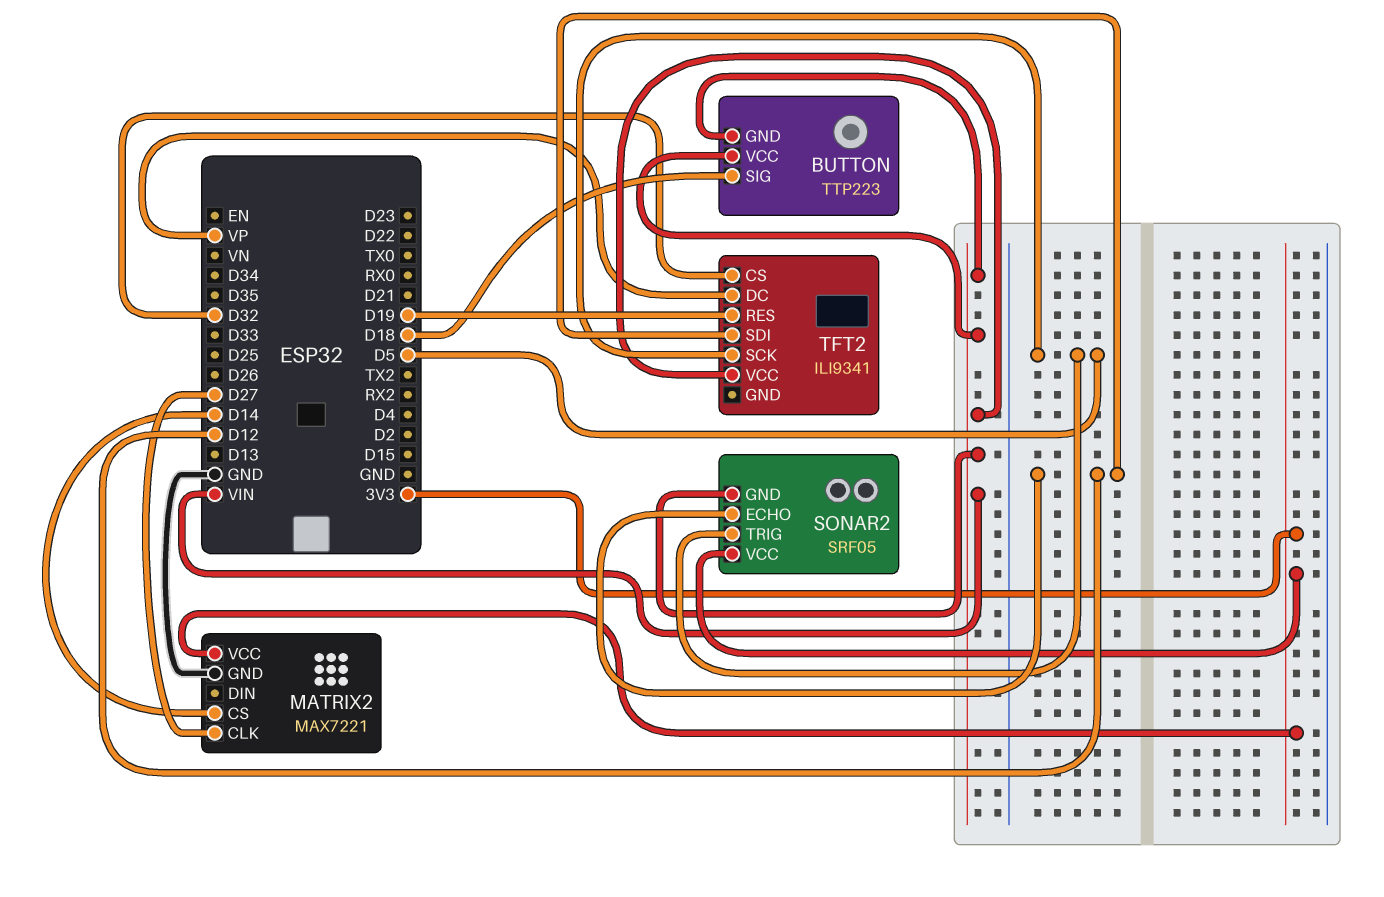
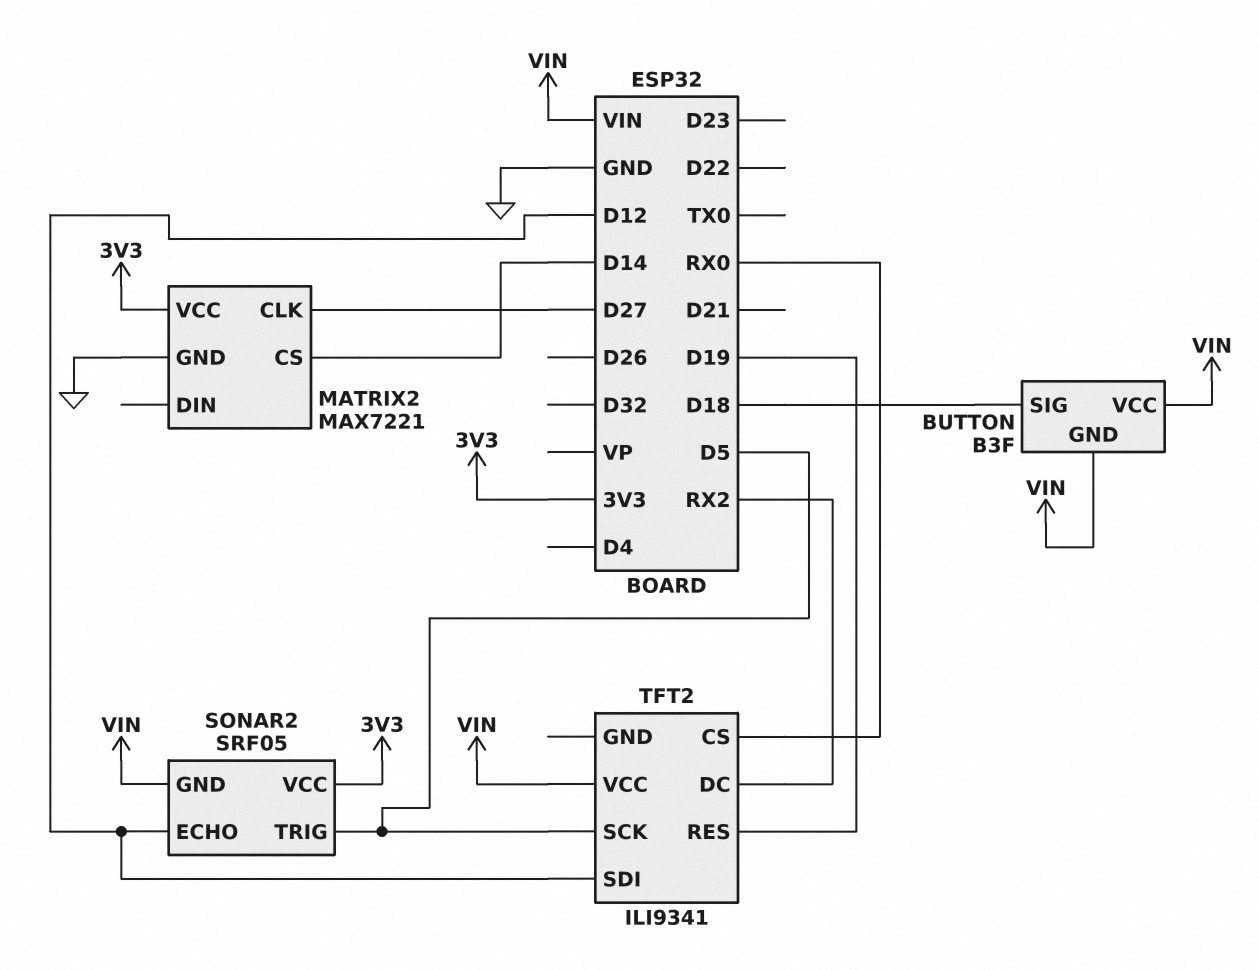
BUTTON: TTP223 -> B3F
TFT2 pin CS: D32 -> RX0
TFT2 pin DC: VP -> RX2

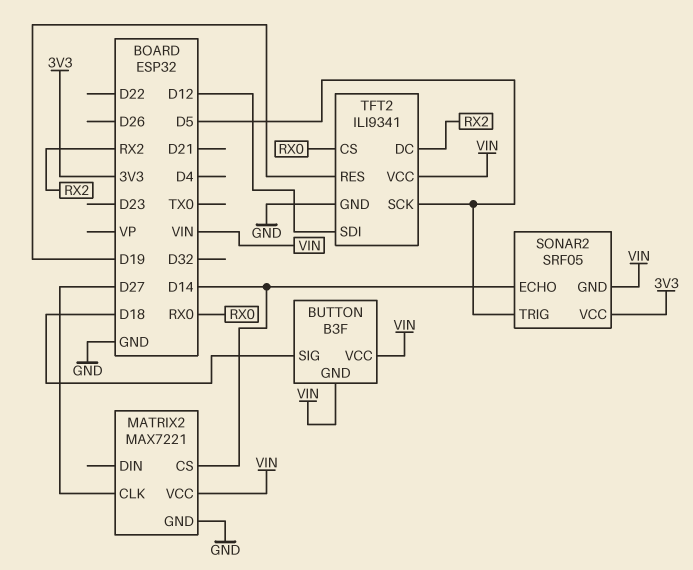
MATRIX2 pin VCC: 3V3 -> VIN
SONAR2 pin ECHO: D12 -> D14
TFT2 pin GND: none -> GND

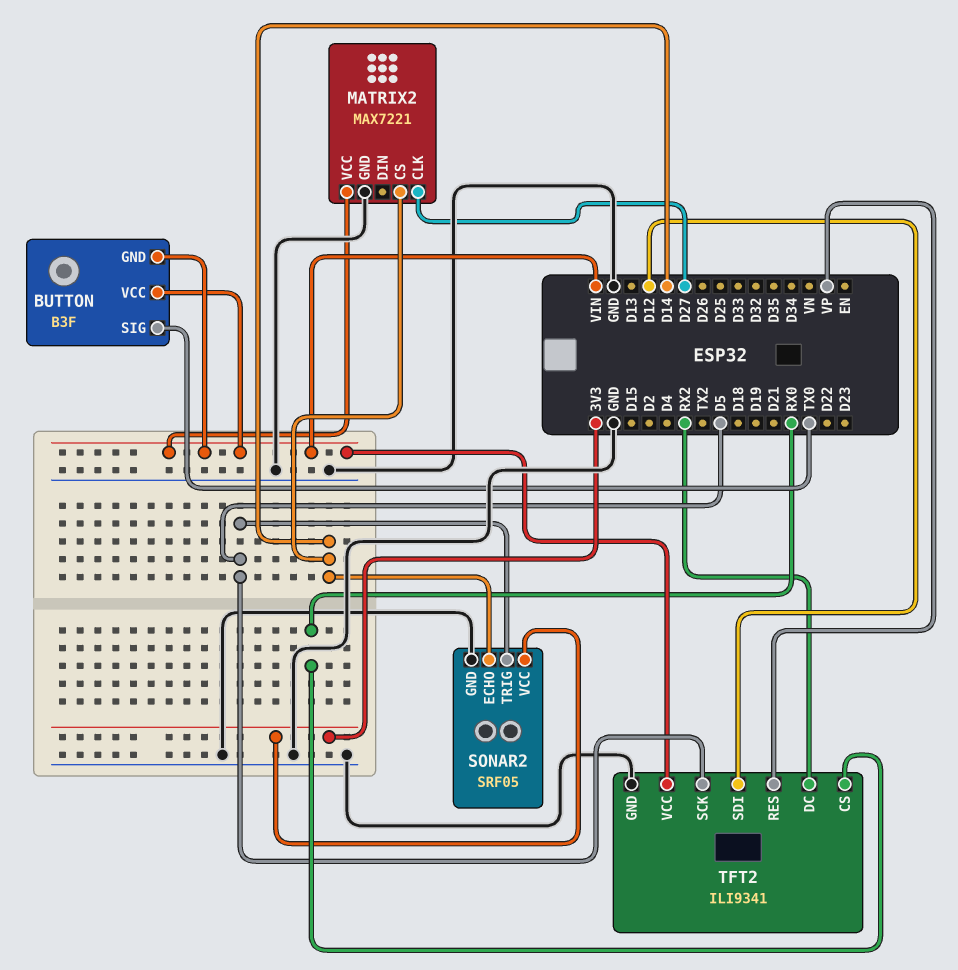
BUTTON pin SIG: D18 -> TX0
SONAR2 pin GND: VIN -> GND
TFT2 pin RES: D19 -> VP

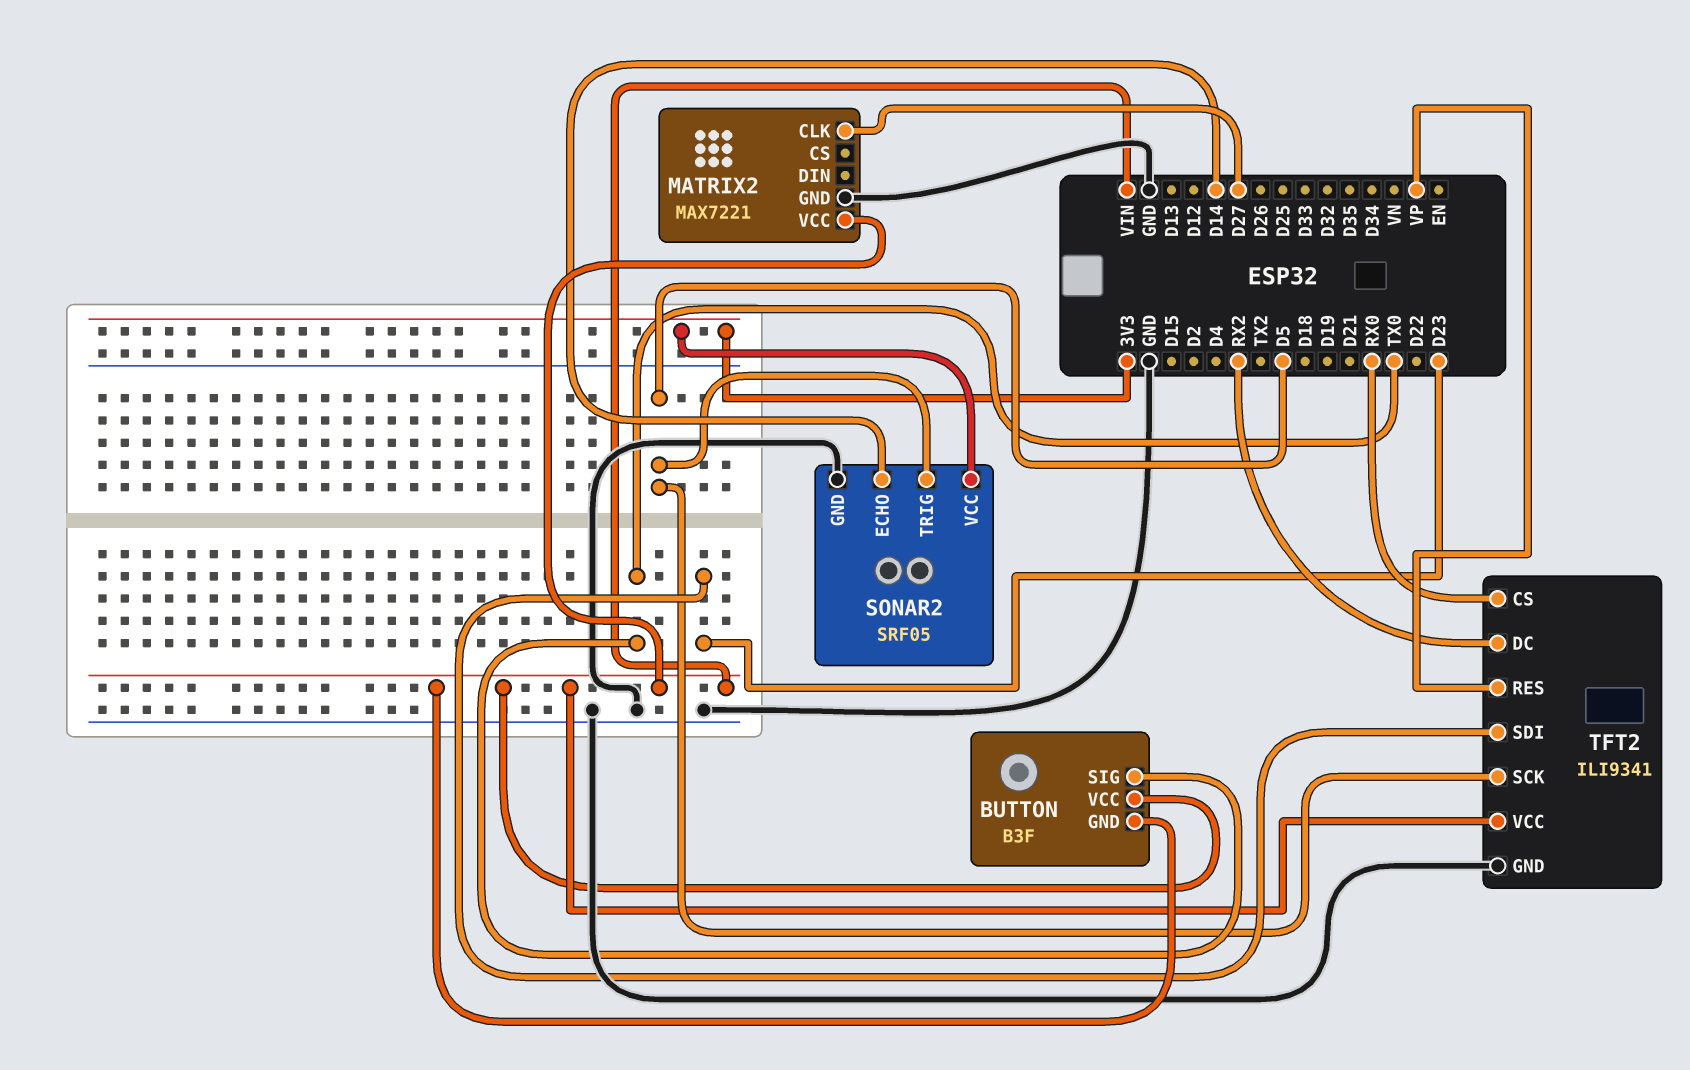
MATRIX2 pin CS: D14 -> none
TFT2 pin SDI: D12 -> D23

